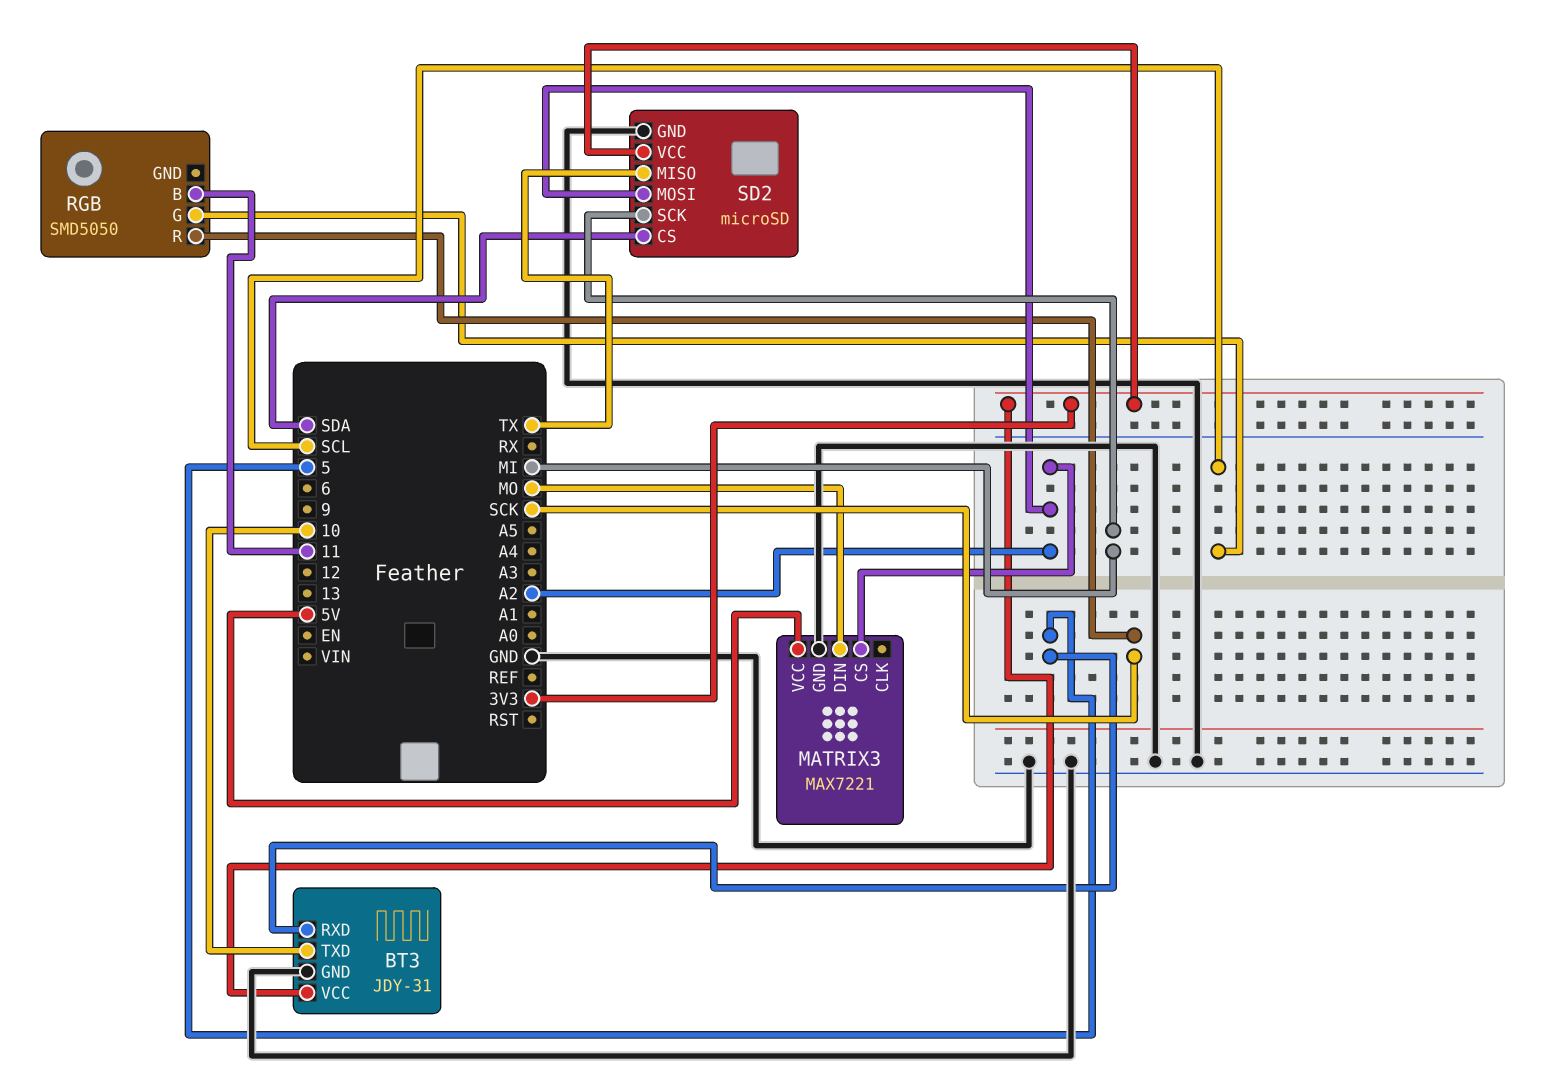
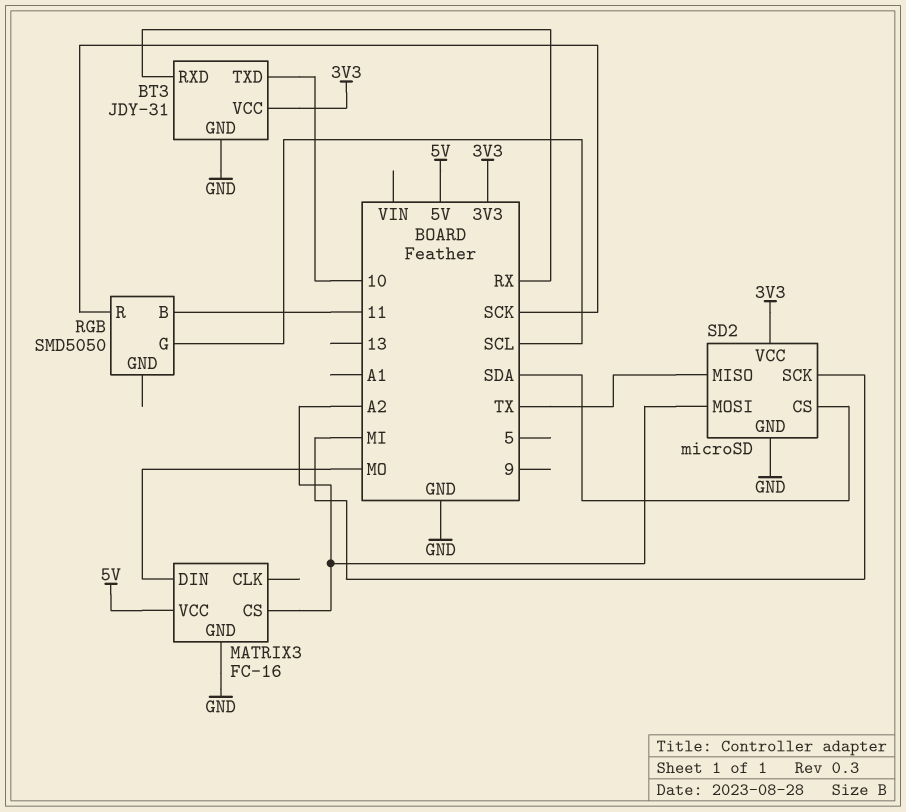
BT3 pin RXD: 5 -> RX
MATRIX3: MAX7221 -> FC-16

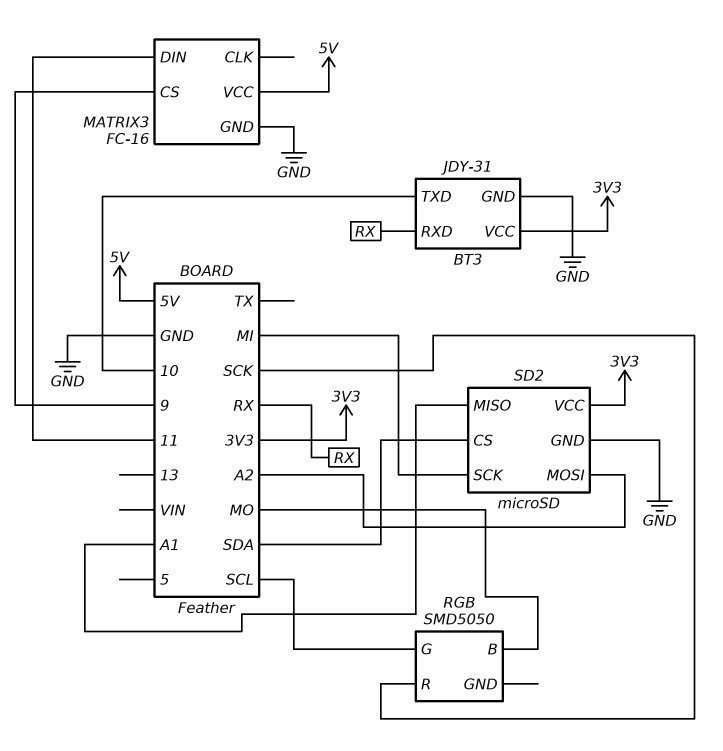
MATRIX3 pin CS: A2 -> 9
MATRIX3 pin DIN: MO -> 11
RGB pin B: 11 -> MO
SD2 pin MISO: TX -> A1

